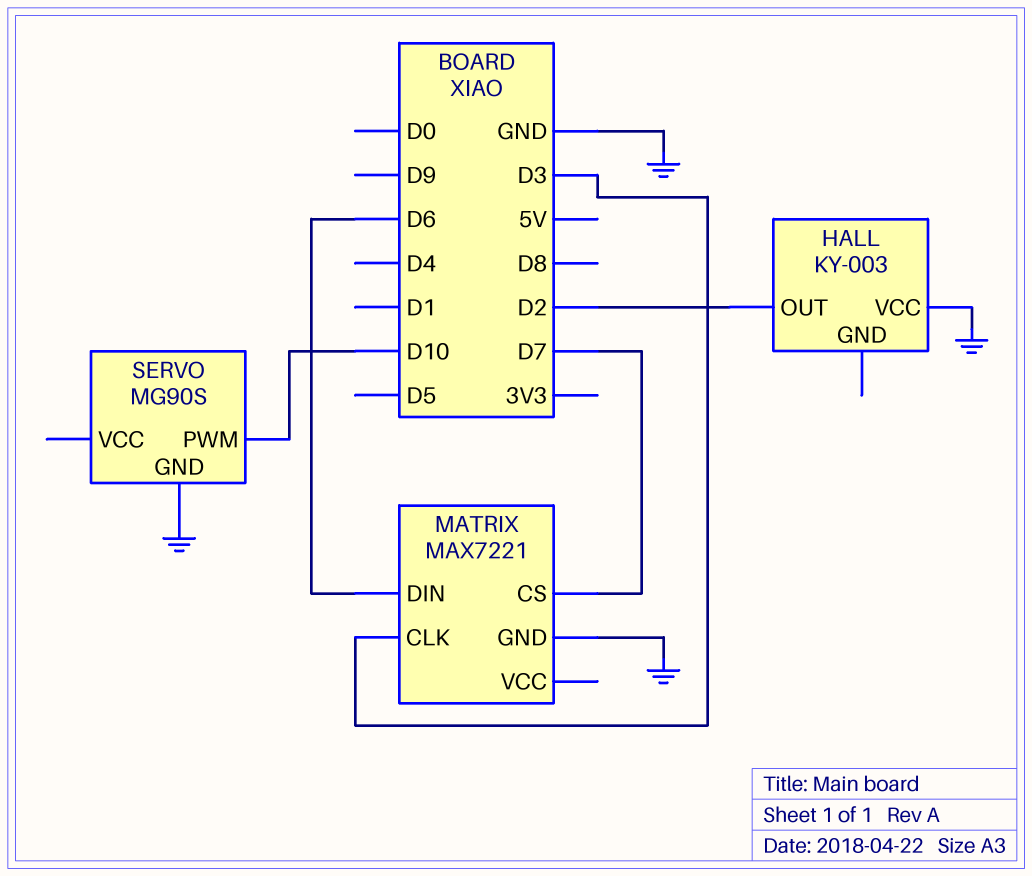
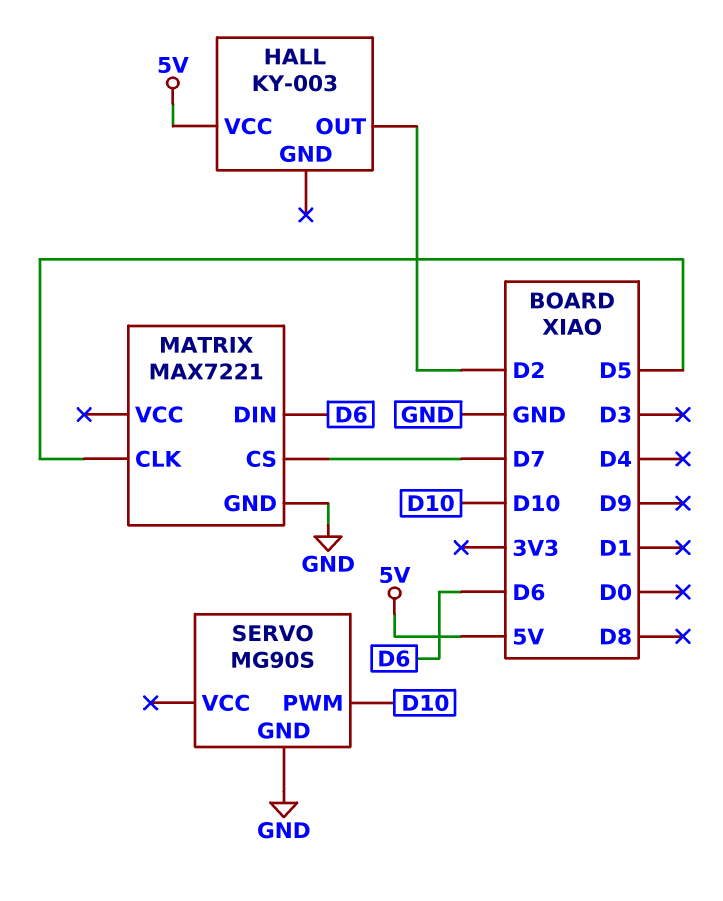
HALL pin VCC: GND -> 5V
MATRIX pin CLK: D3 -> D5

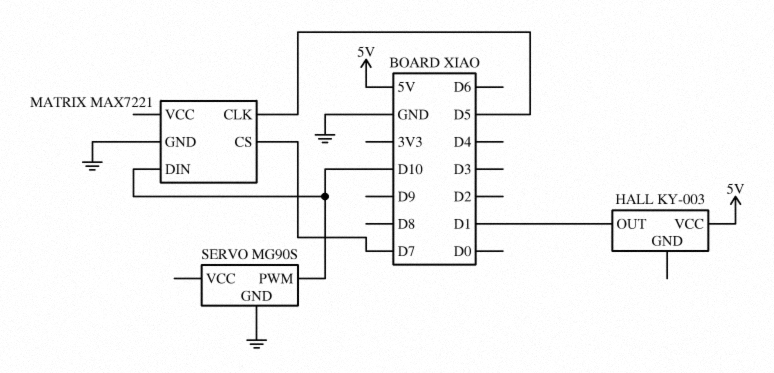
HALL pin OUT: D2 -> D1
MATRIX pin DIN: D6 -> D10

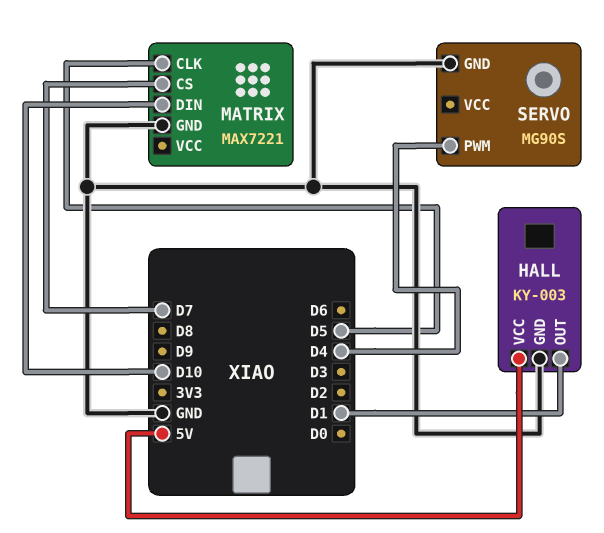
HALL pin GND: none -> GND
SERVO pin PWM: D10 -> D4

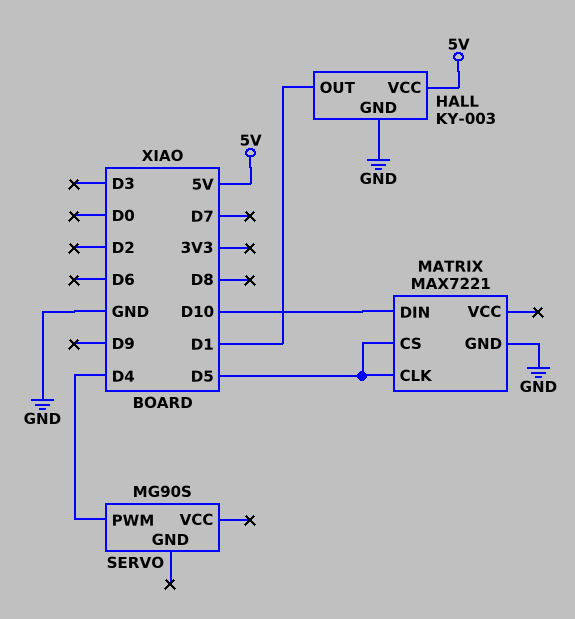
MATRIX pin CS: D7 -> D5
SERVO pin GND: GND -> none

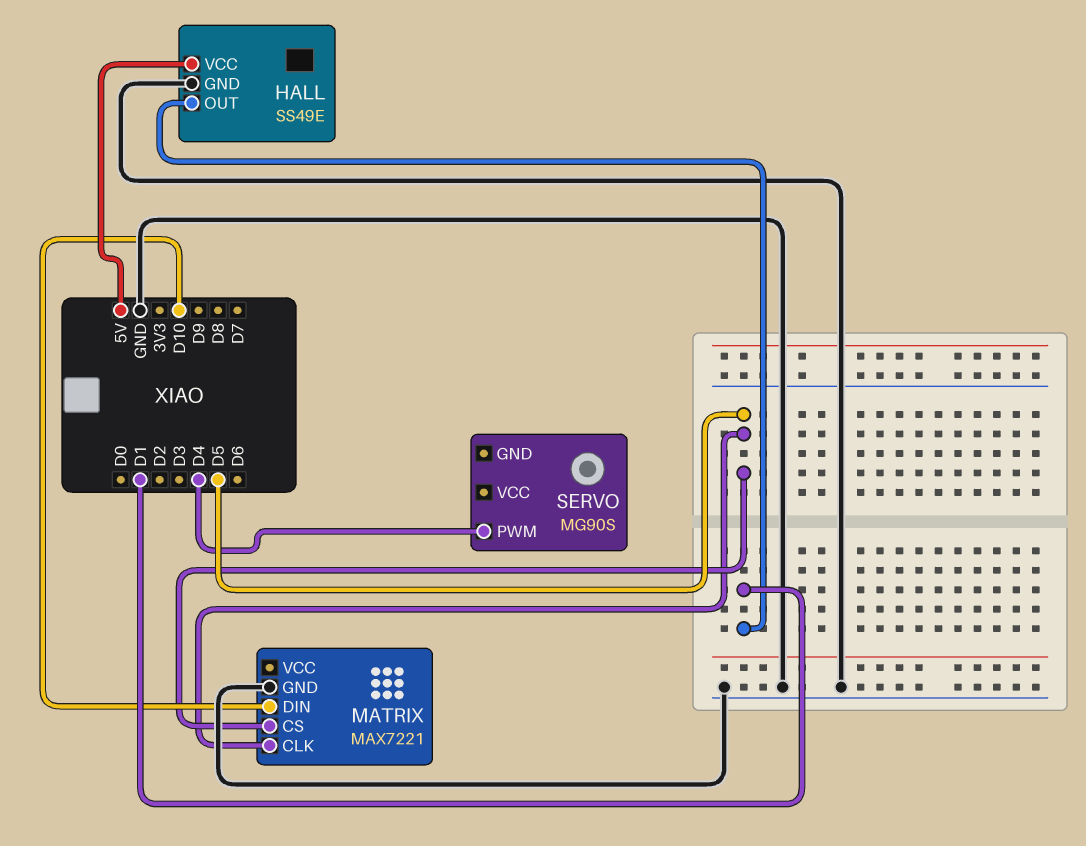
HALL: KY-003 -> SS49E

